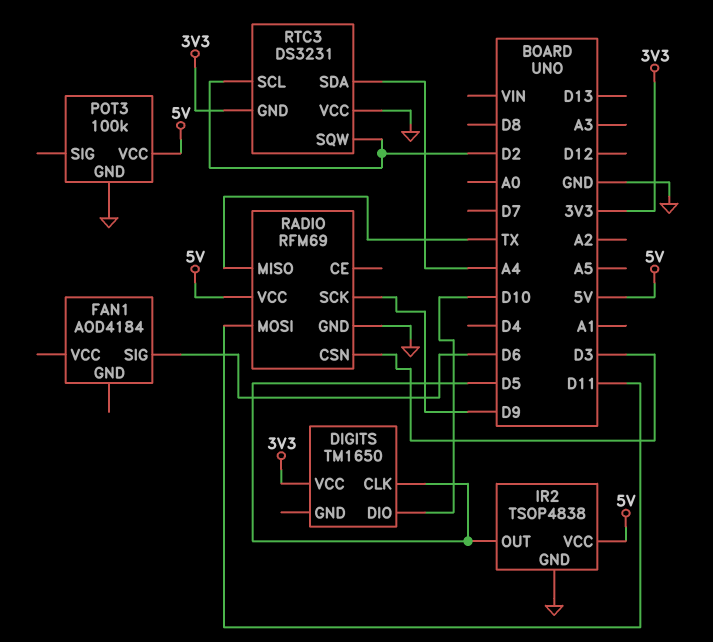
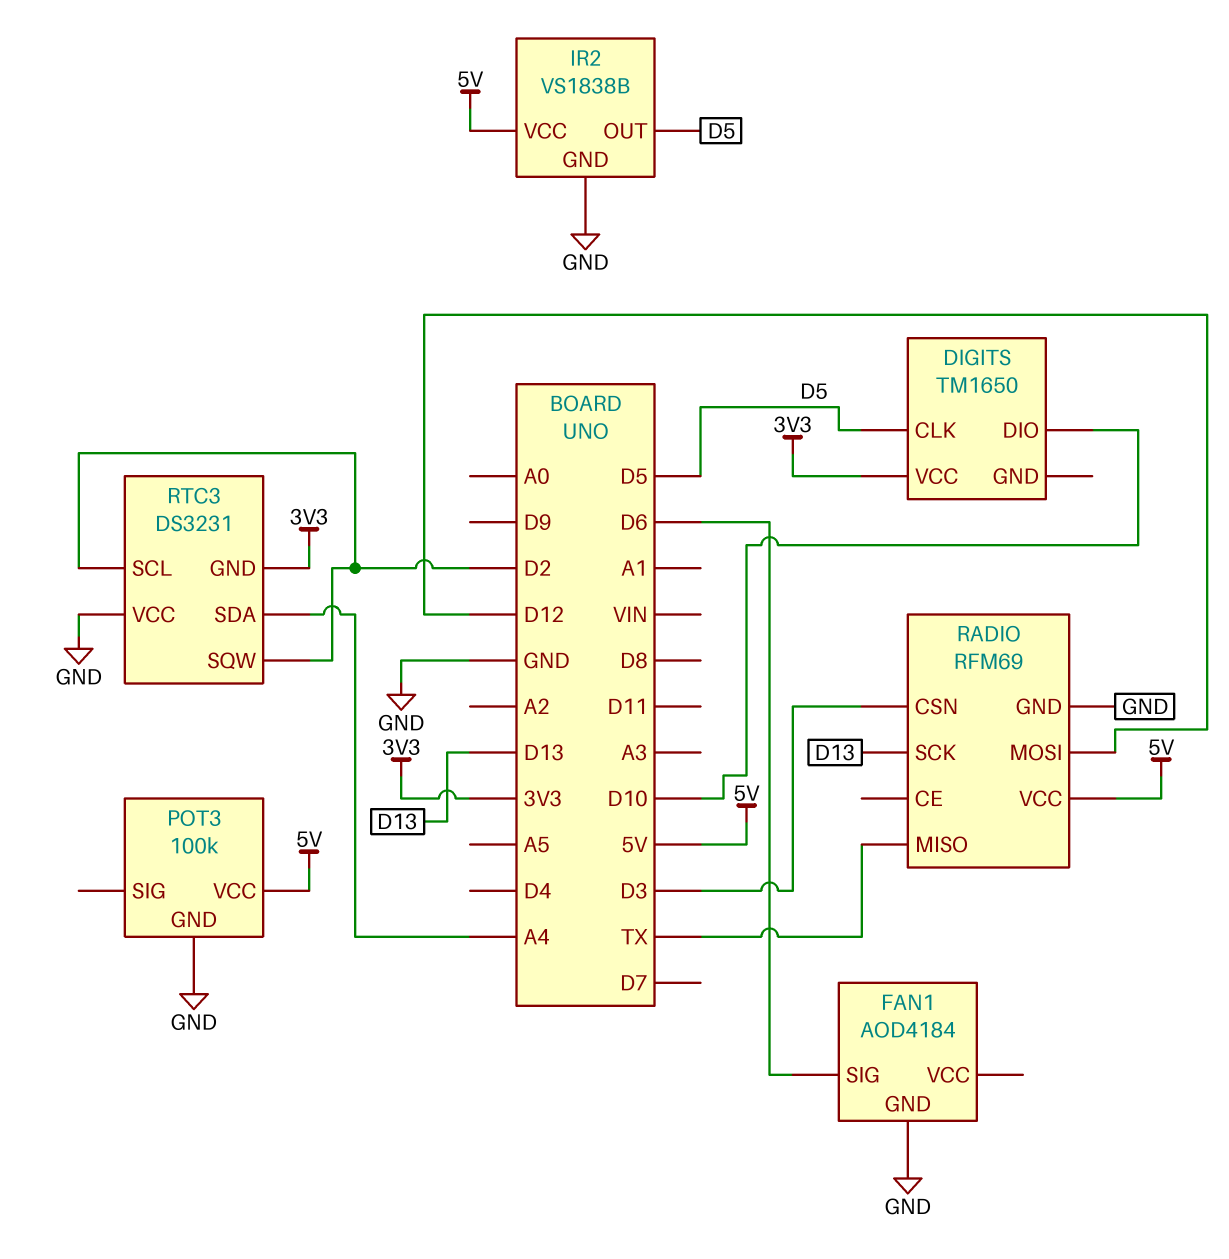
FAN1 pin GND: none -> GND
IR2: TSOP4838 -> VS1838B
RADIO pin MOSI: D11 -> D12
RADIO pin SCK: D9 -> D13

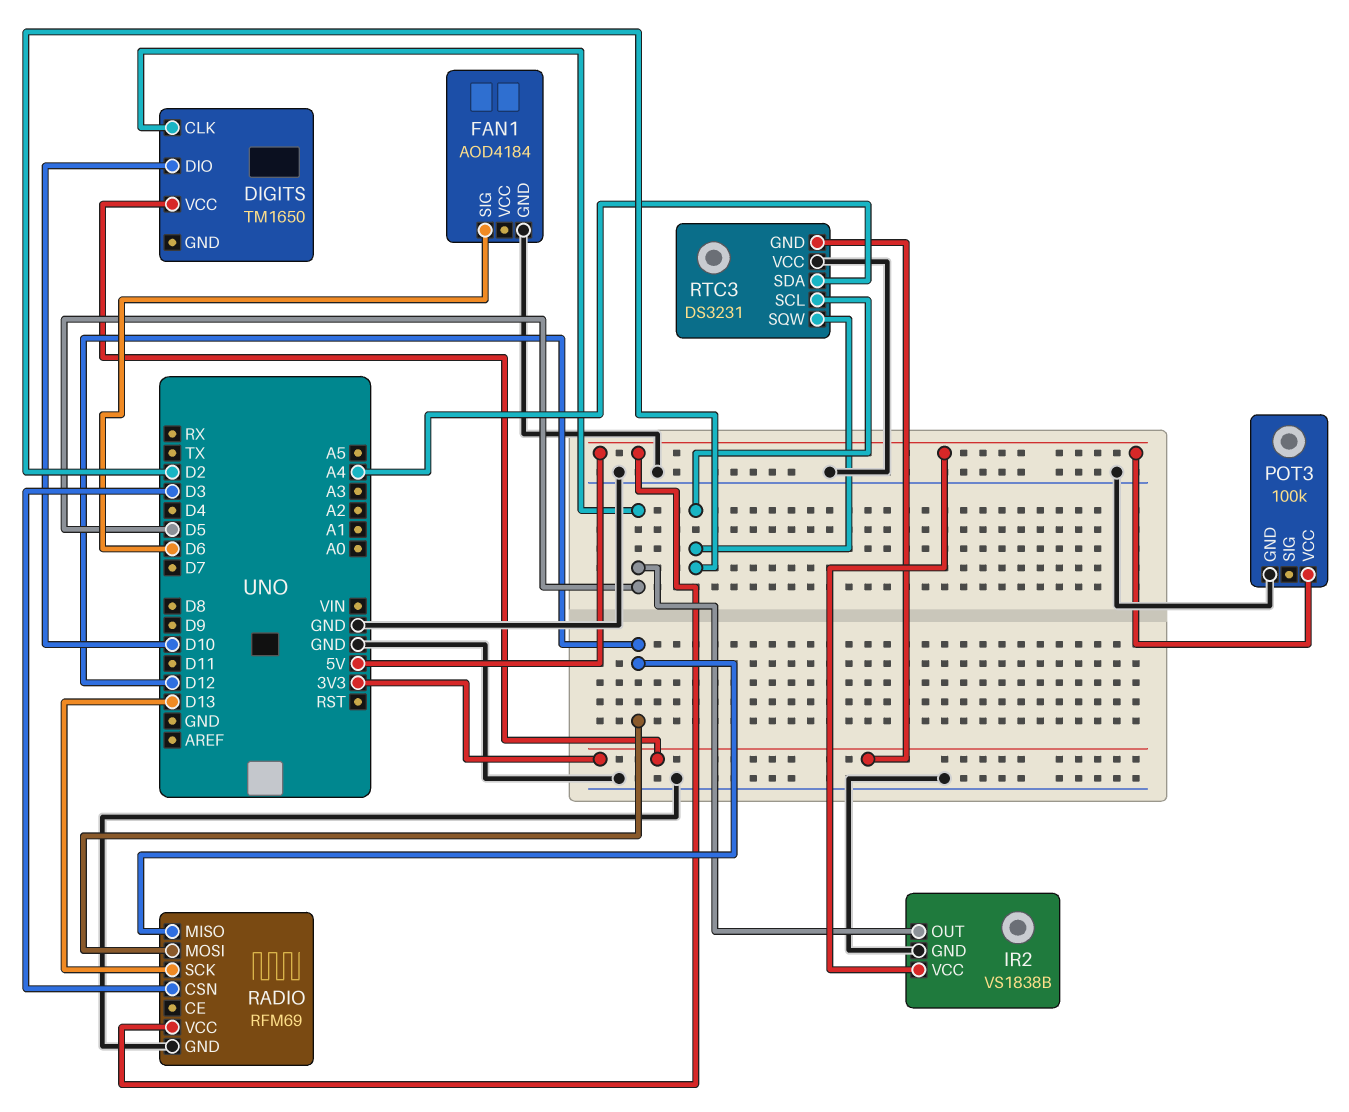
RADIO pin MISO: TX -> D12

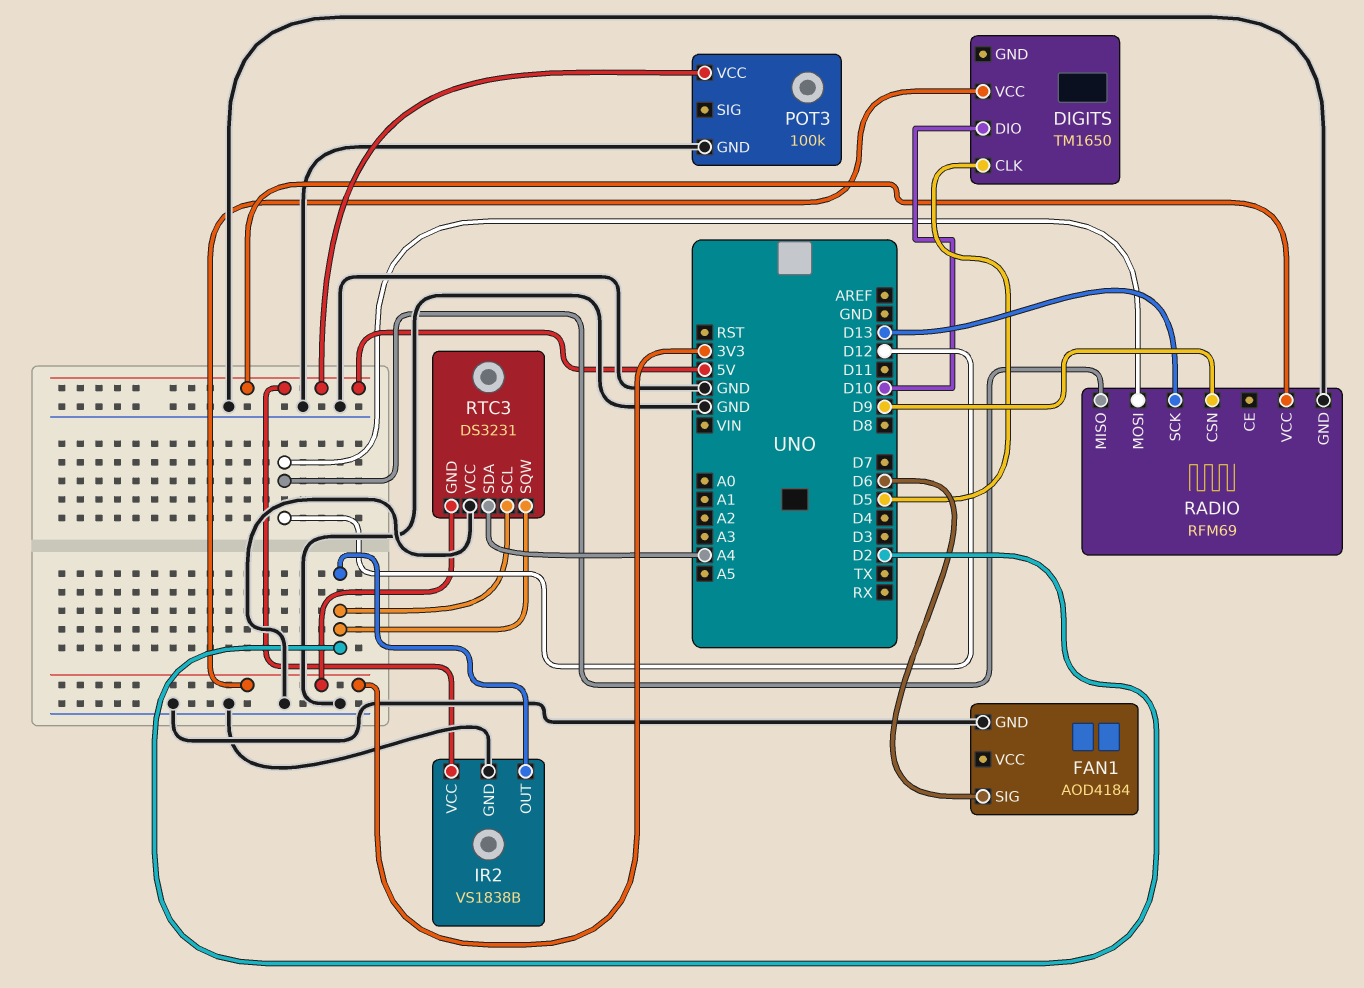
IR2 pin OUT: D5 -> D2
RADIO pin CSN: D3 -> D9

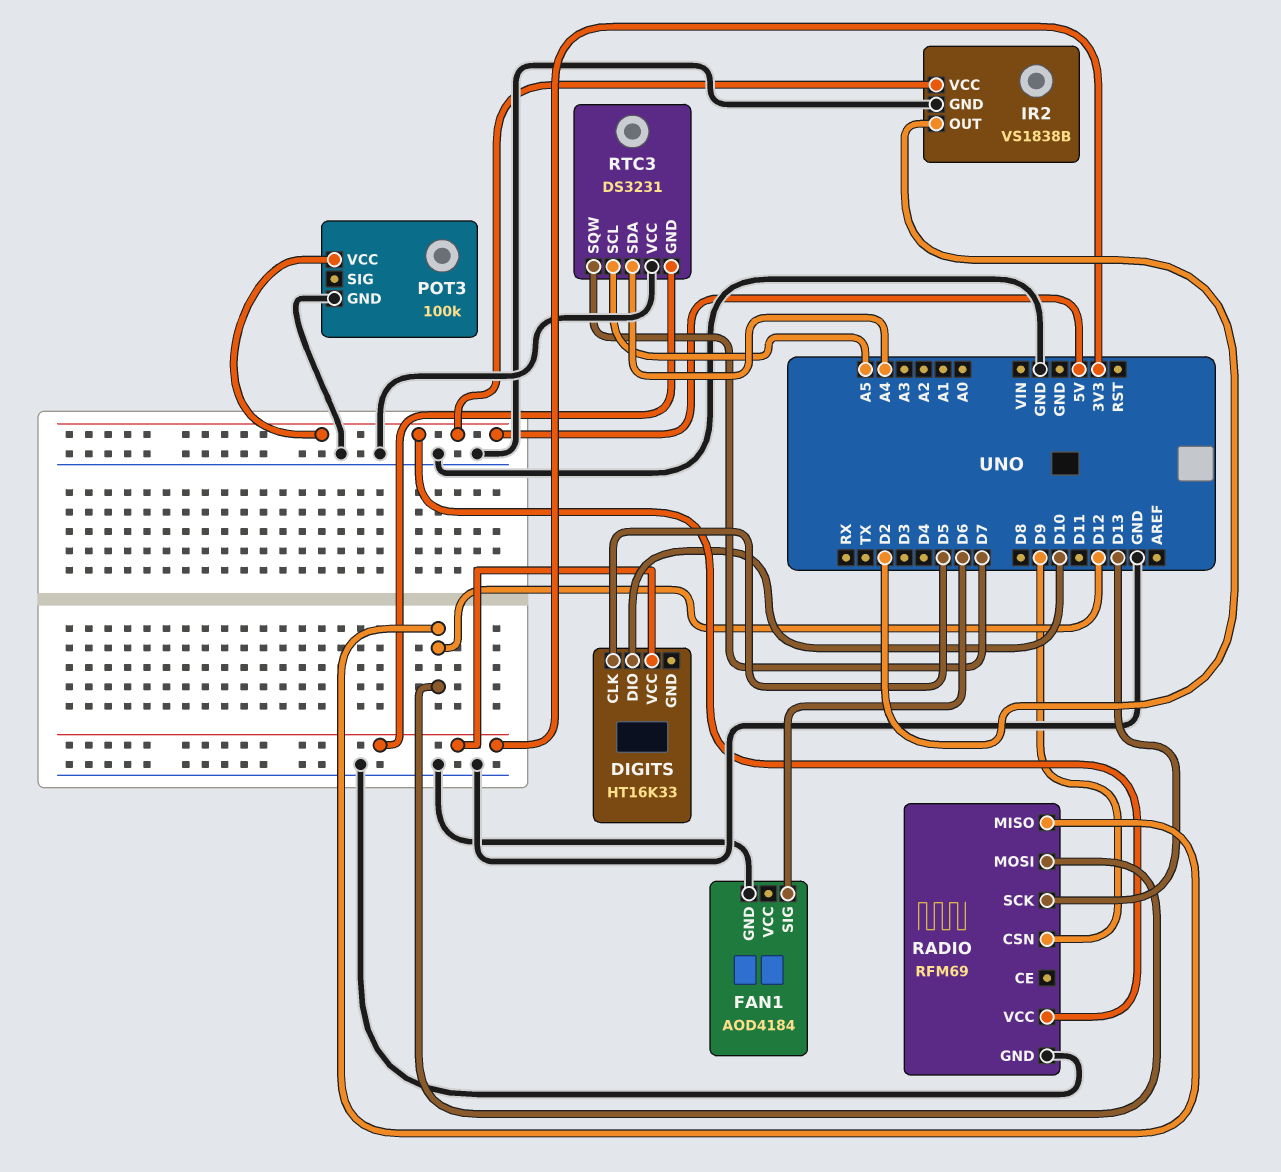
DIGITS: TM1650 -> HT16K33
RTC3 pin SCL: D2 -> A5
RTC3 pin SQW: D2 -> D7

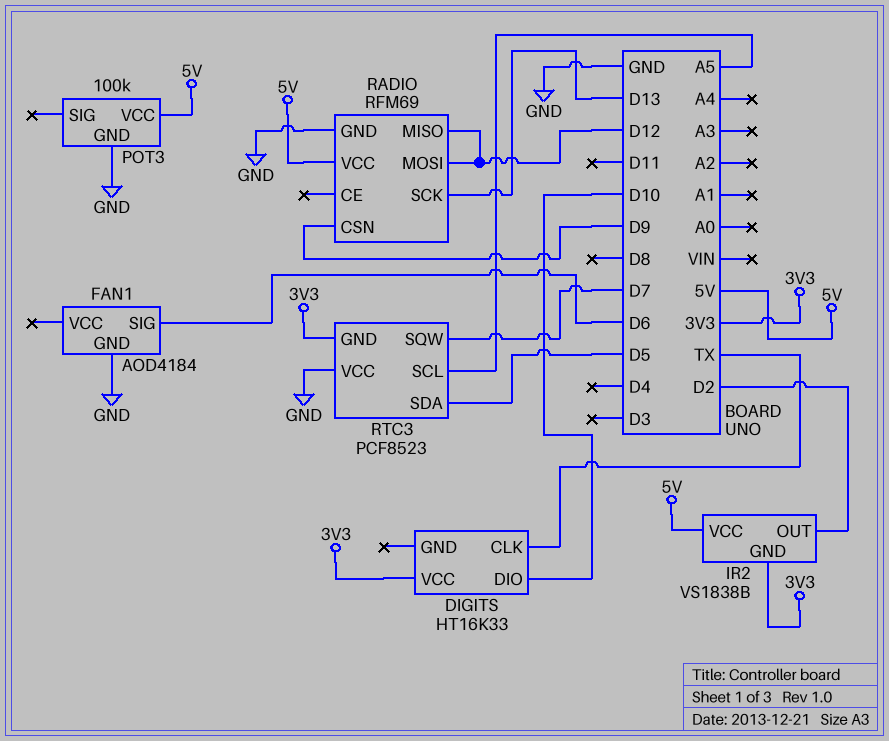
DIGITS pin CLK: D5 -> TX
IR2 pin GND: GND -> 3V3
RTC3: DS3231 -> PCF8523
RTC3 pin SDA: A4 -> D5

